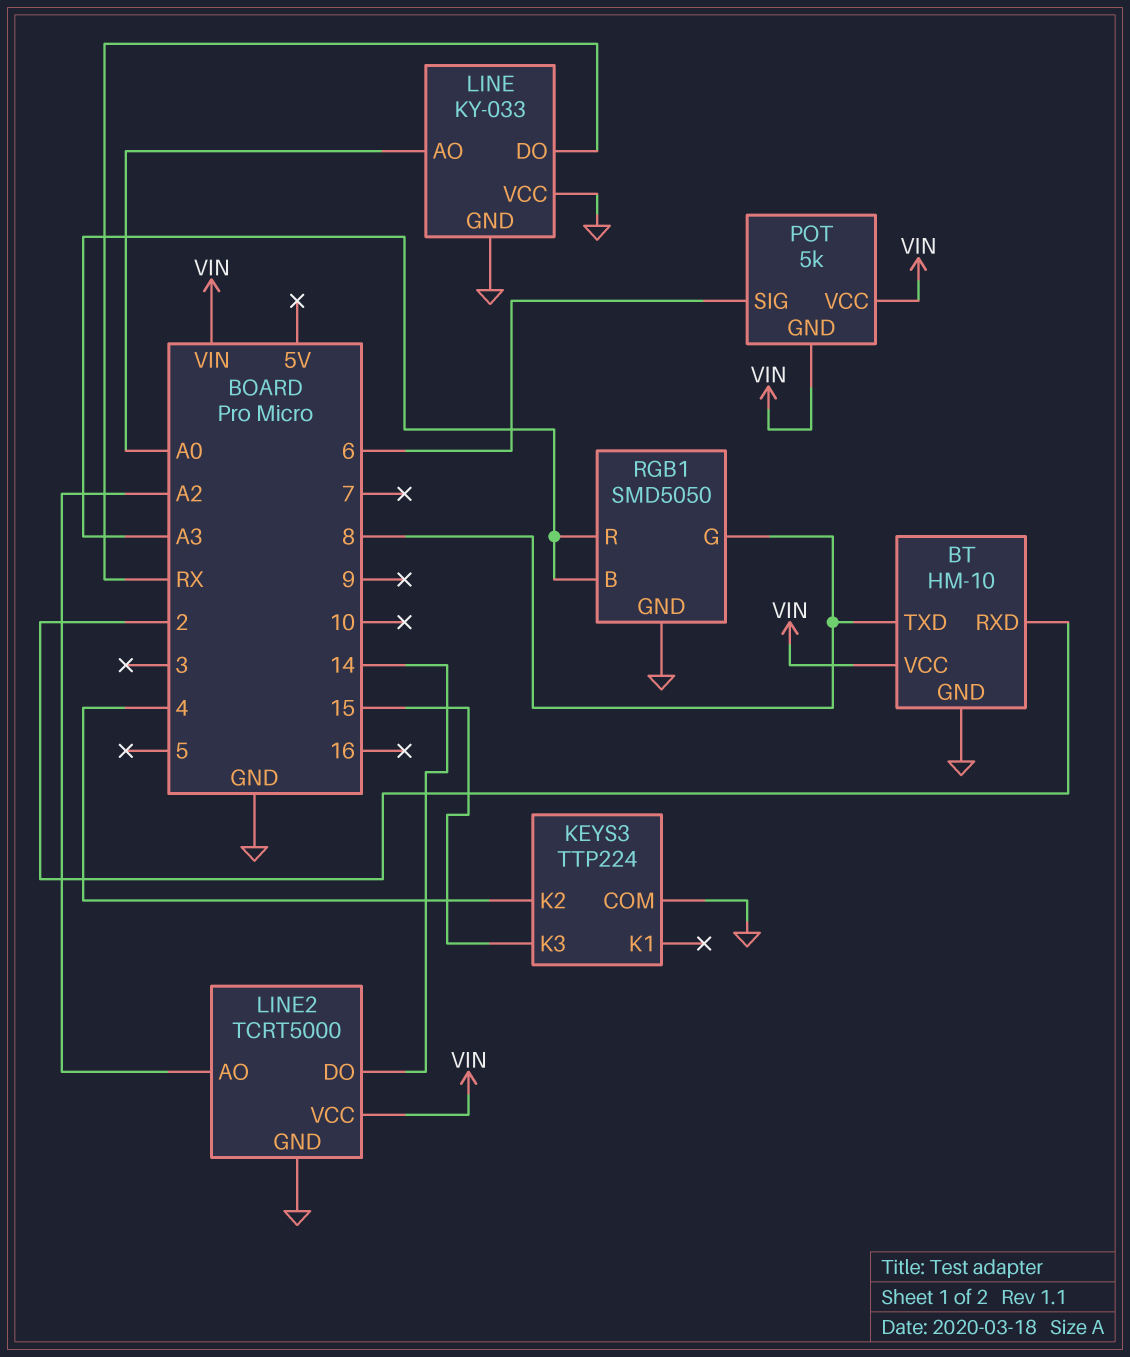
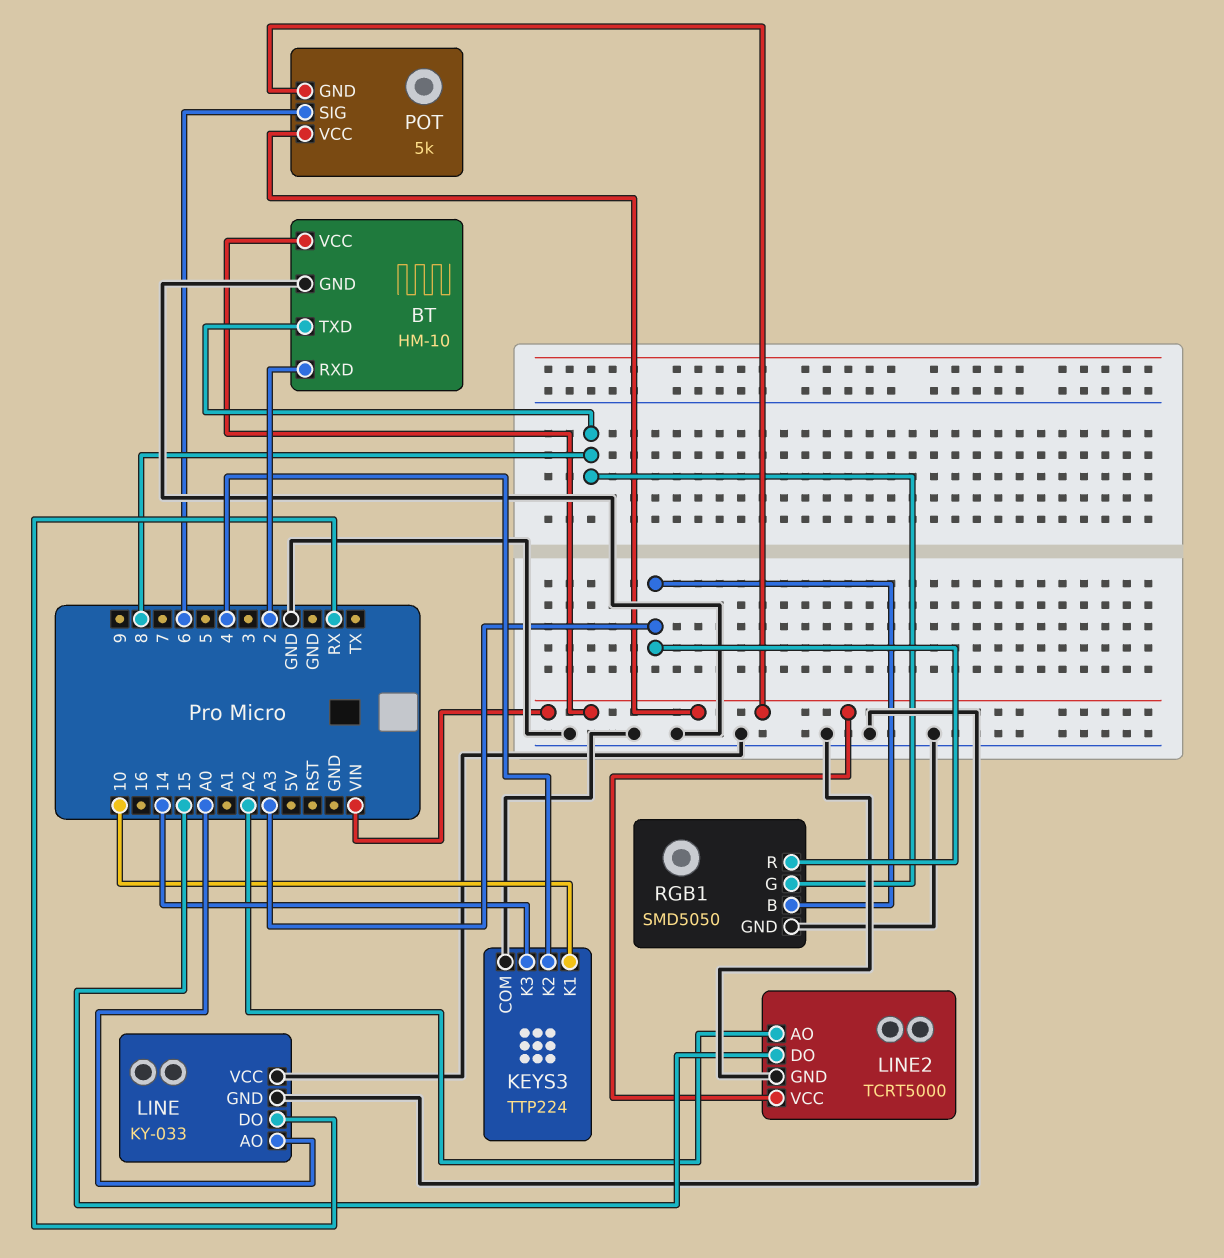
KEYS3 pin K1: none -> 10
KEYS3 pin K3: 15 -> 14
LINE2 pin DO: 14 -> 15

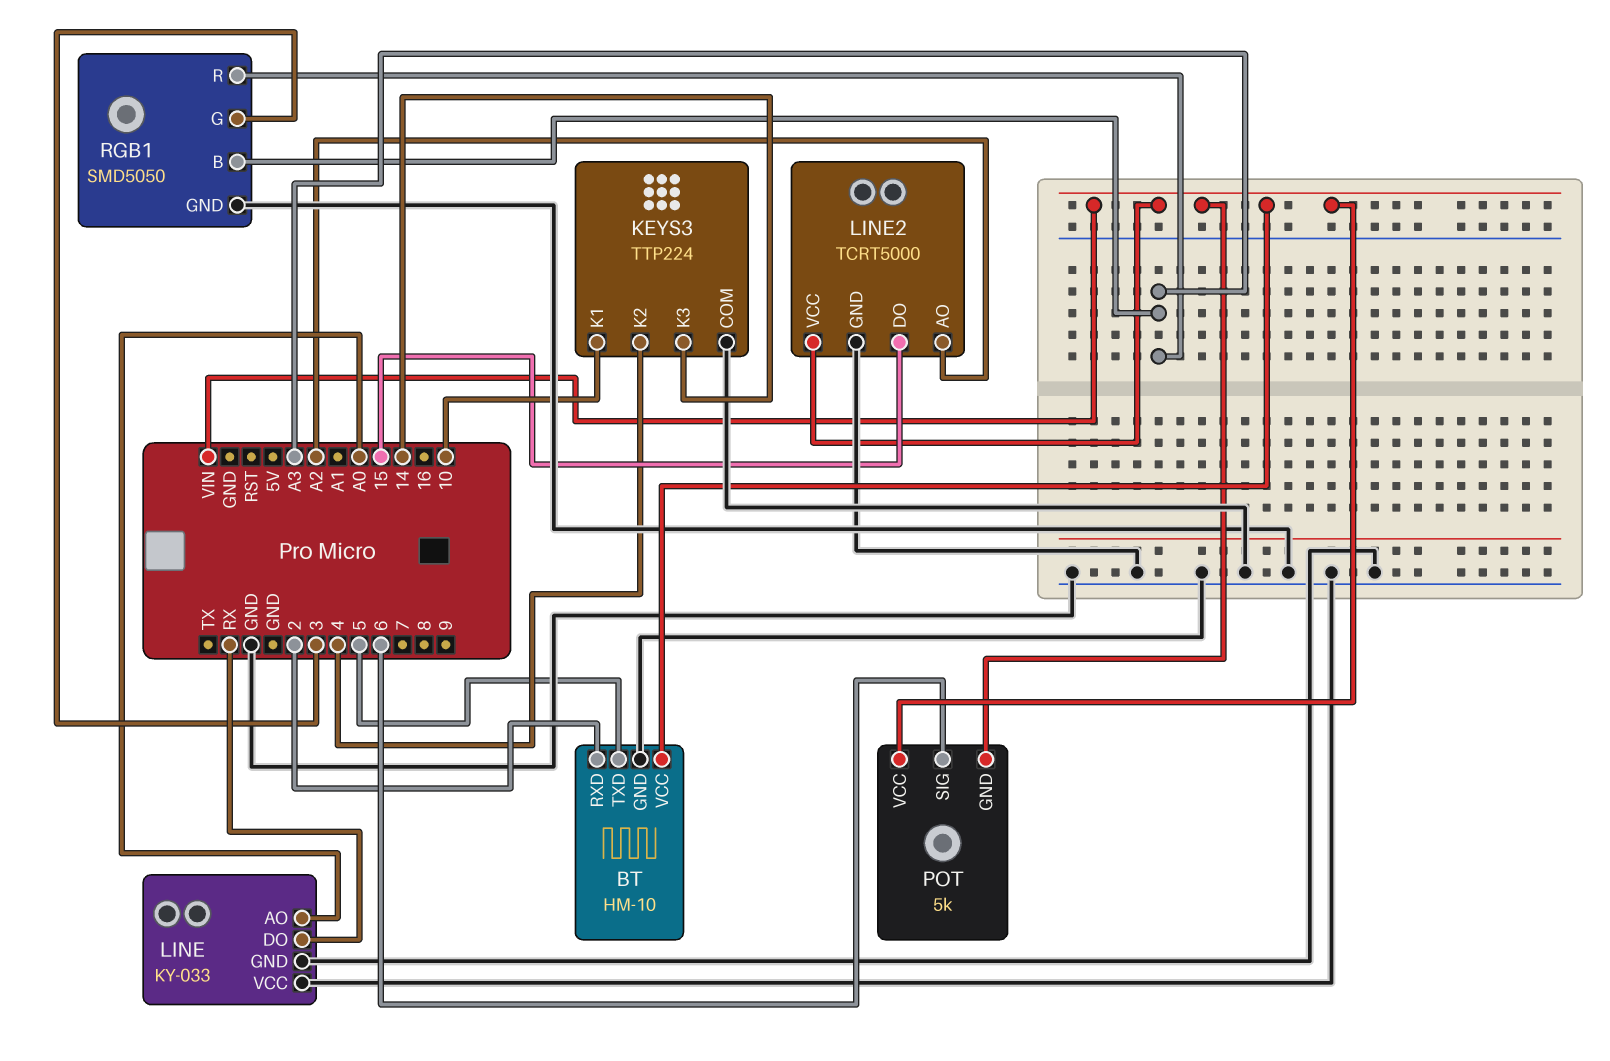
BT pin TXD: 8 -> 5
RGB1 pin G: 8 -> 3

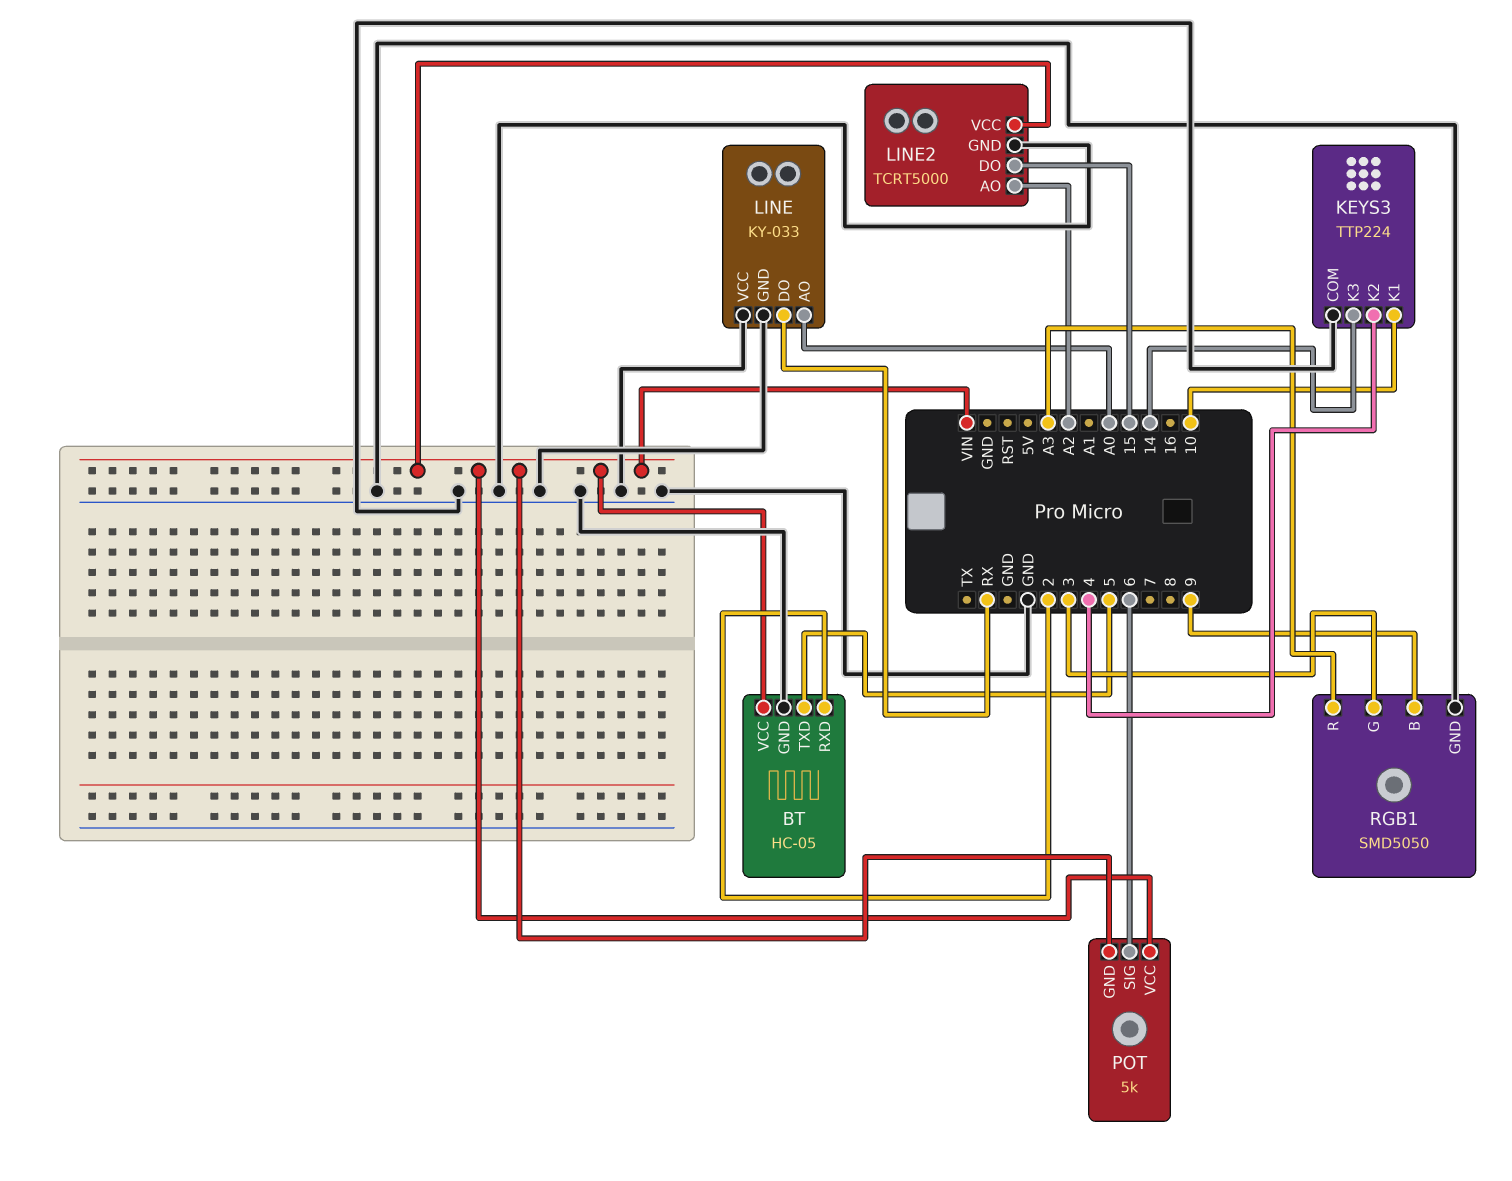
BT: HM-10 -> HC-05
RGB1 pin B: A3 -> 9

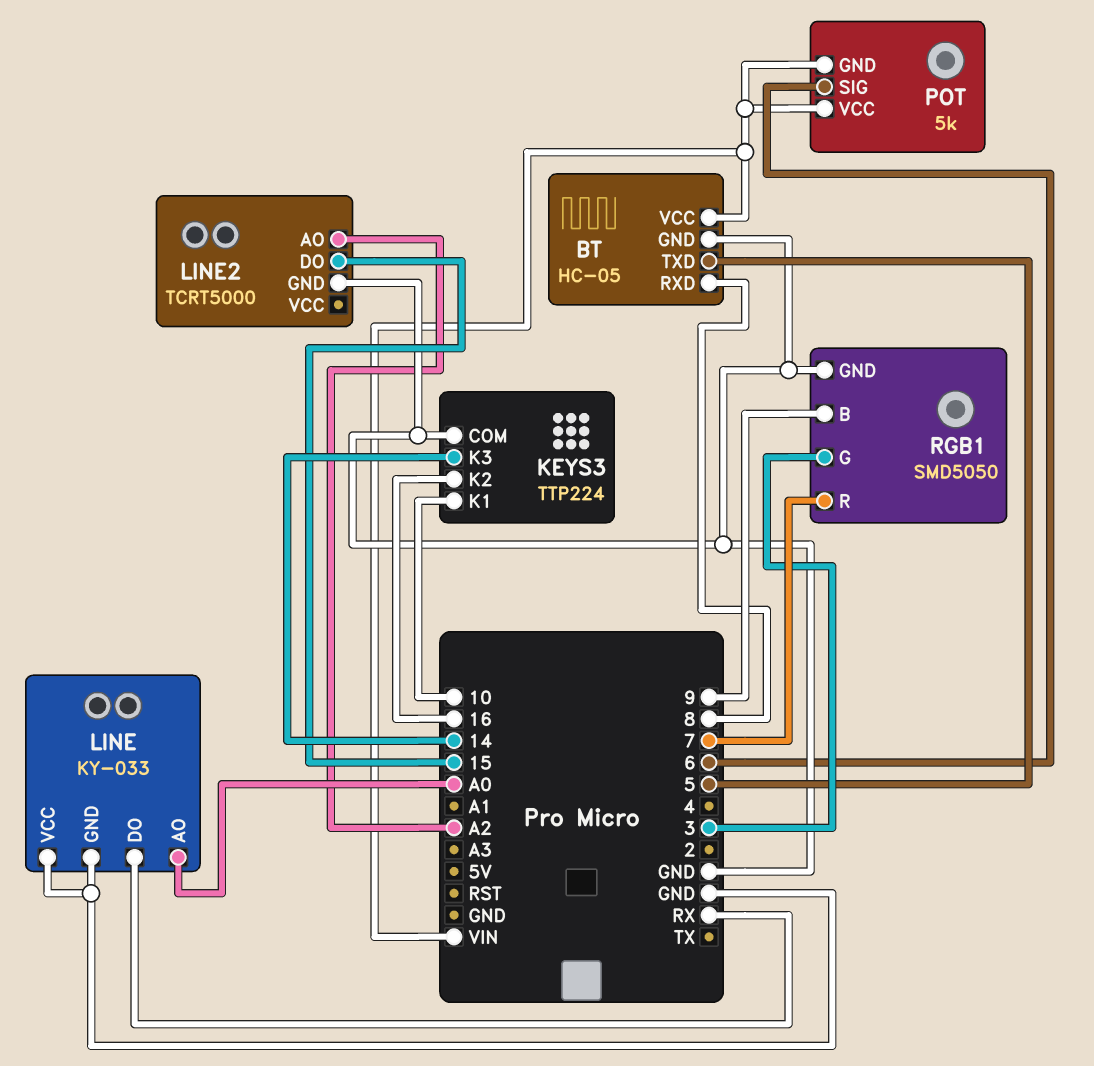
BT pin RXD: 2 -> 8
KEYS3 pin K2: 4 -> 16
LINE2 pin VCC: VIN -> none
RGB1 pin R: A3 -> 7

